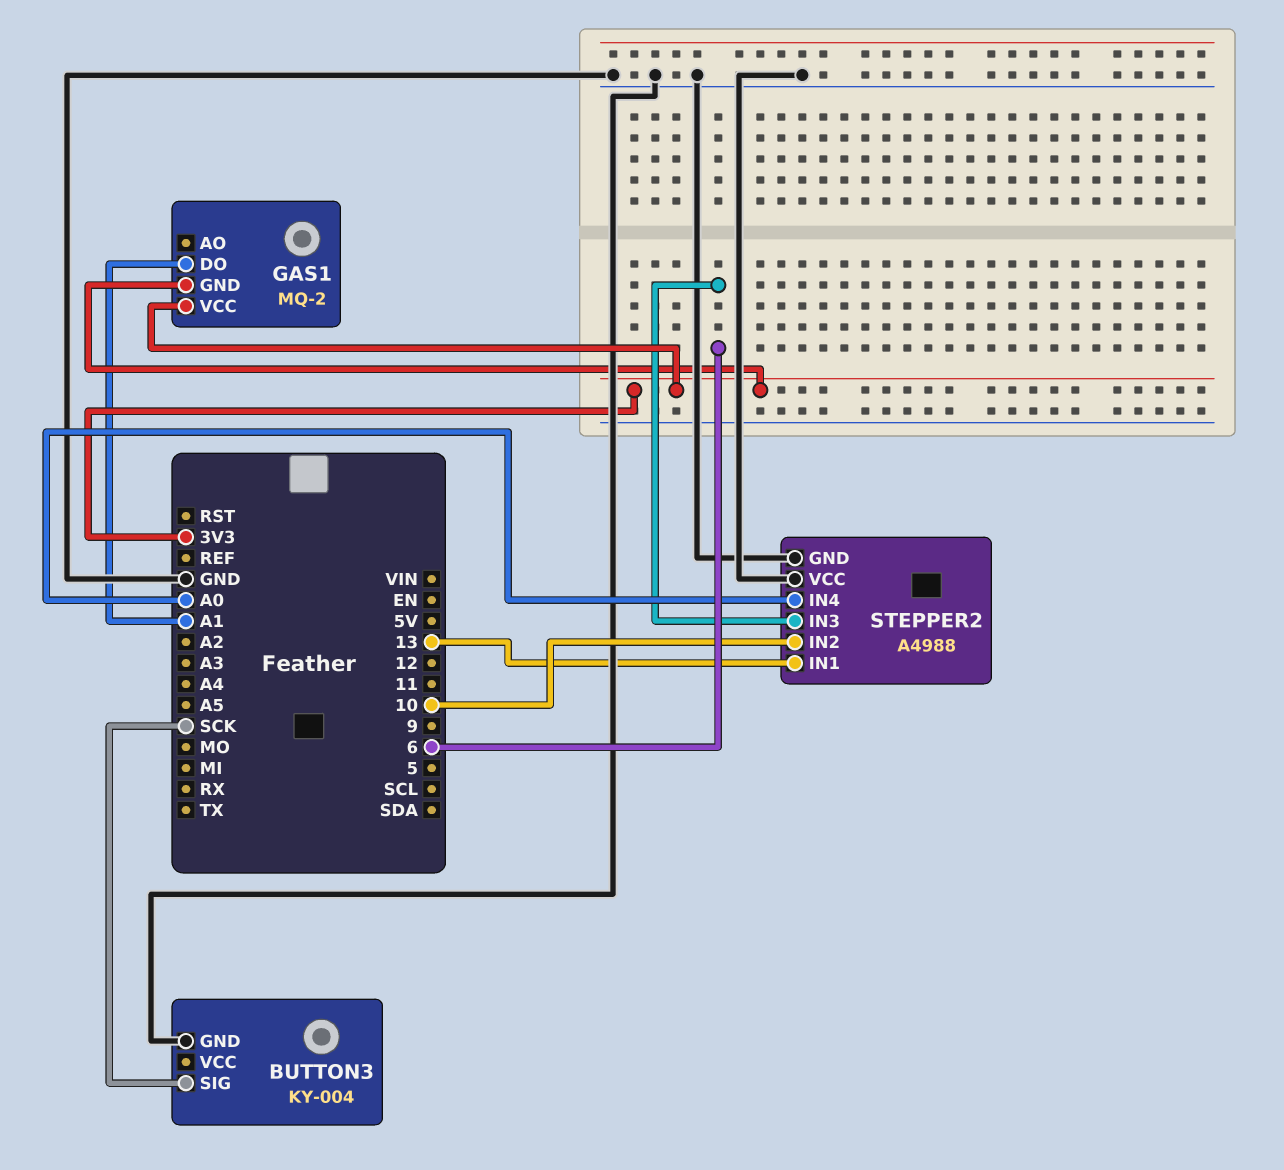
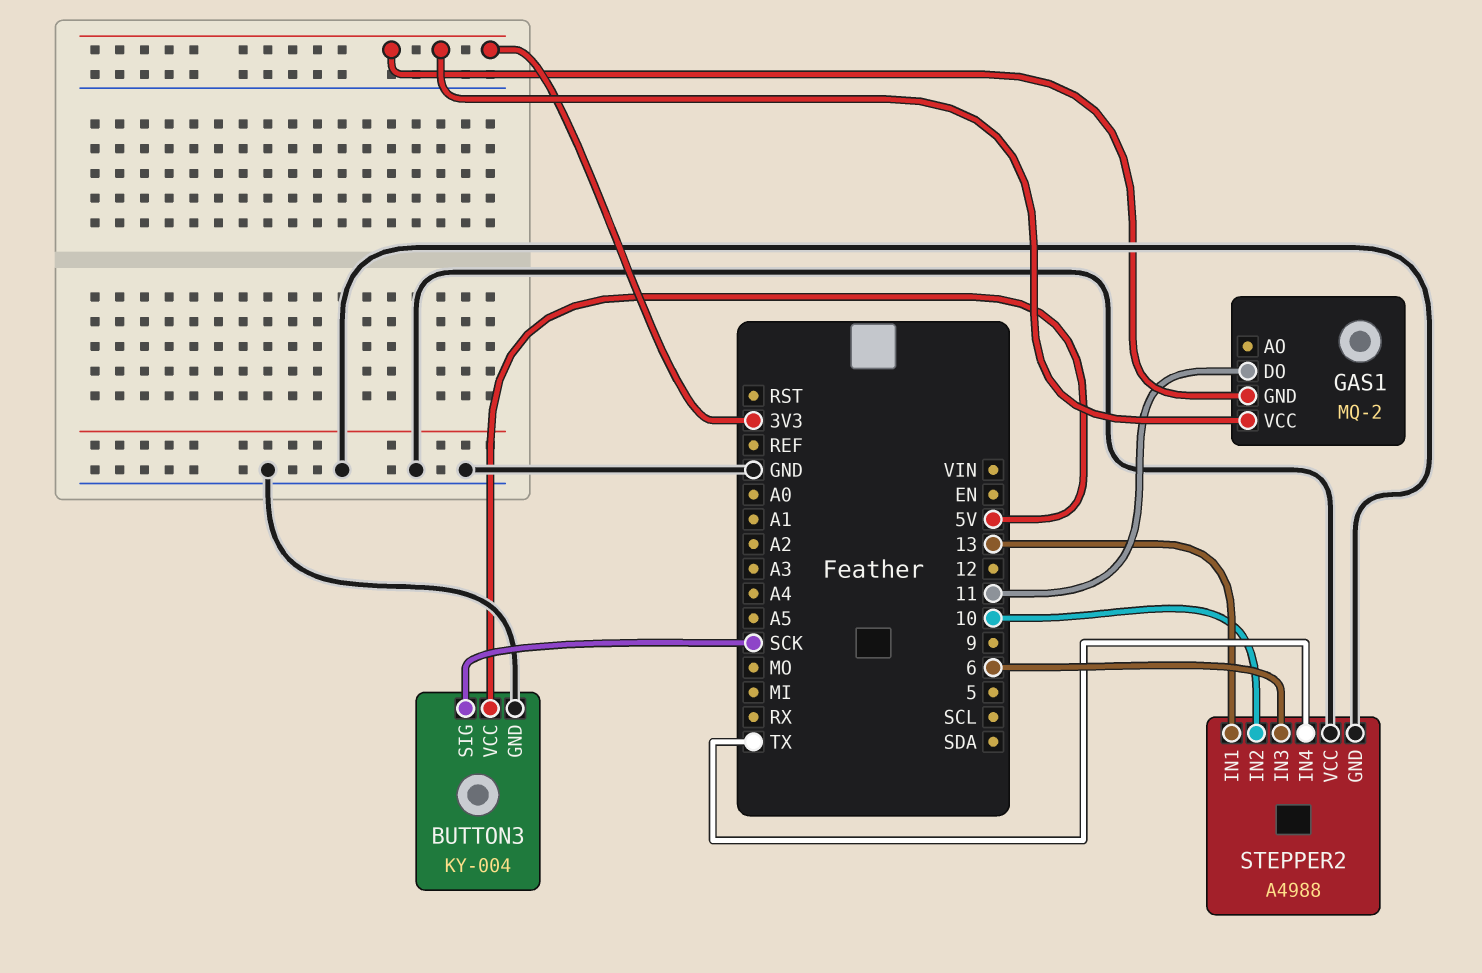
BUTTON3 pin VCC: none -> 5V
GAS1 pin DO: A1 -> 11
STEPPER2 pin IN4: A0 -> TX

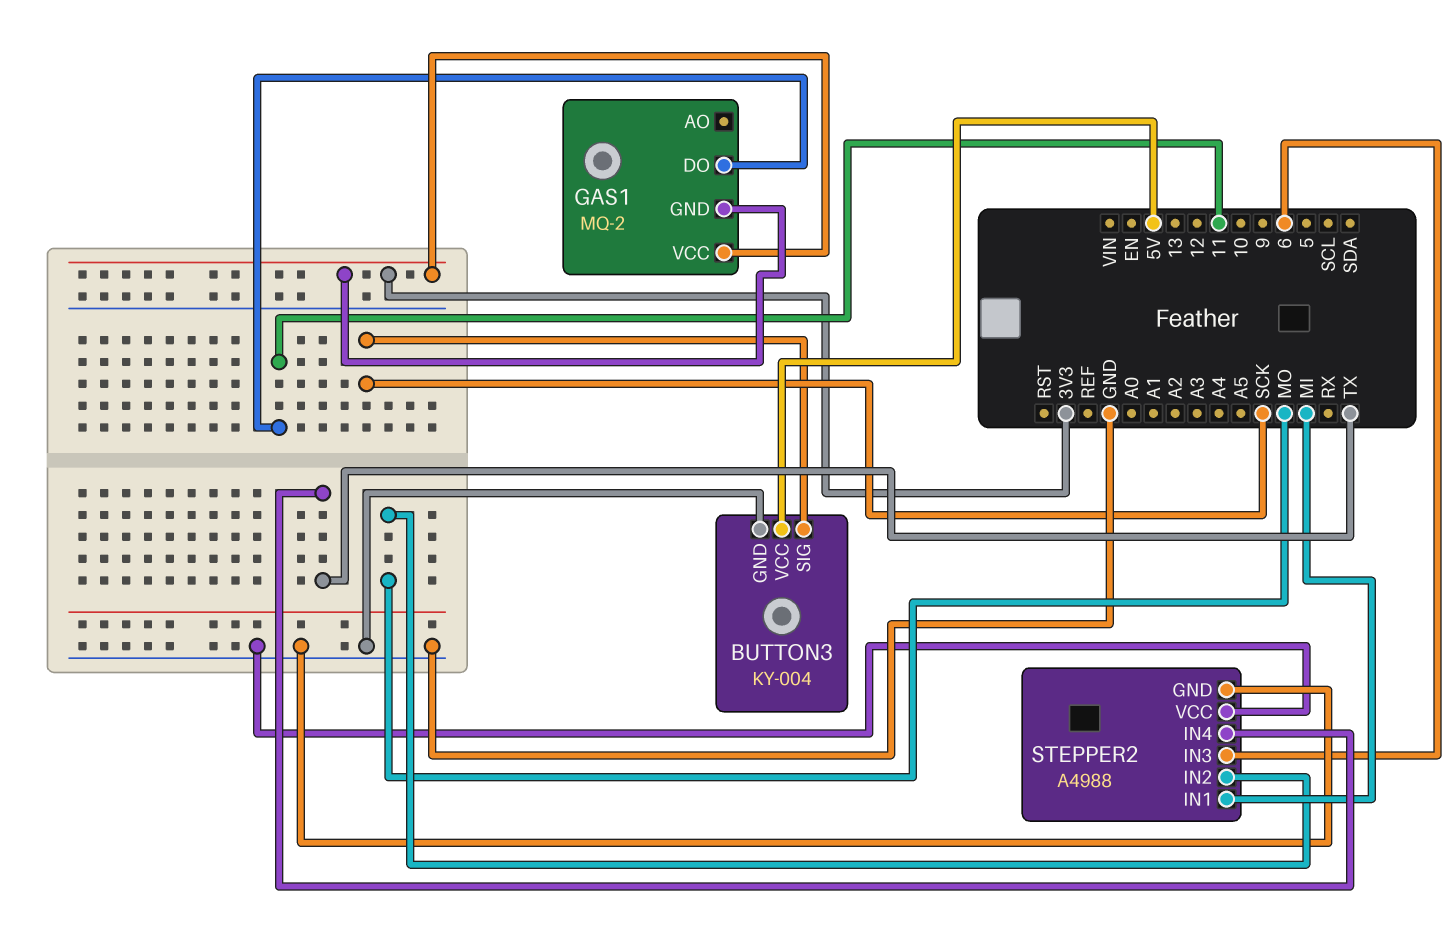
STEPPER2 pin IN1: 13 -> MI
STEPPER2 pin IN2: 10 -> MO

